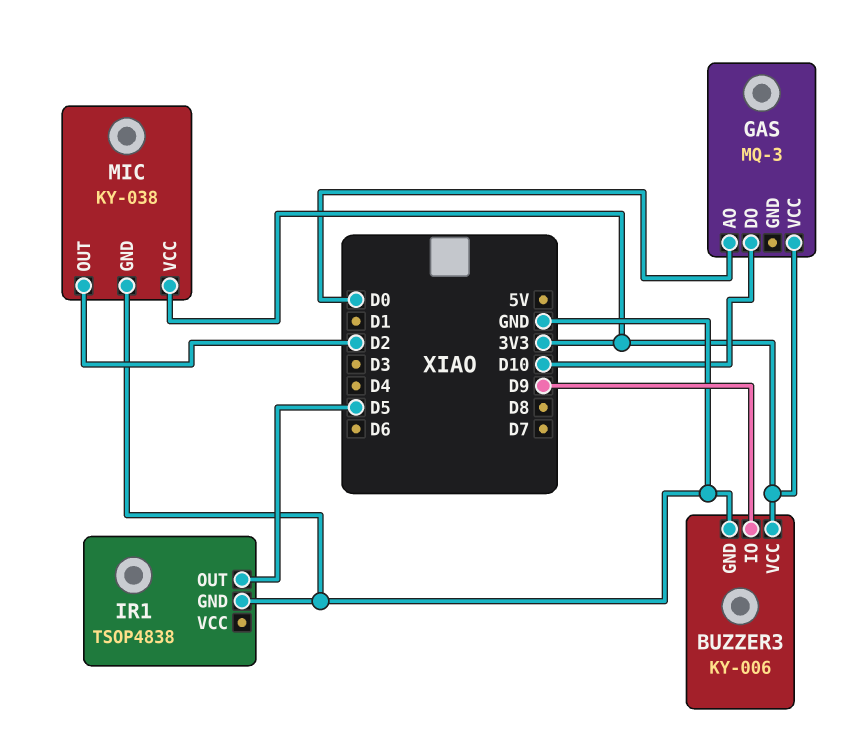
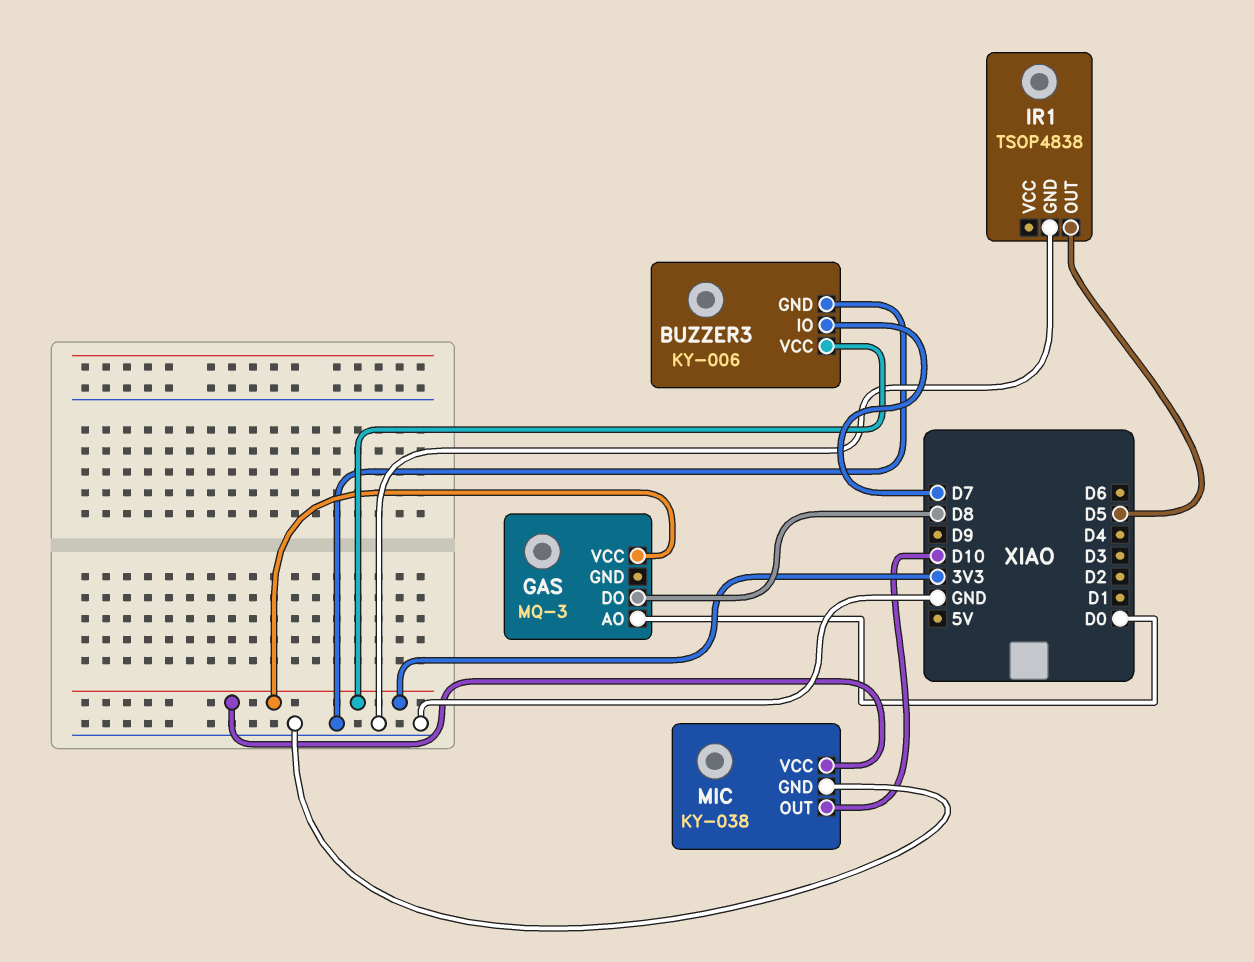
BUZZER3 pin IO: D9 -> D7
GAS pin DO: D10 -> D8
MIC pin OUT: D2 -> D10

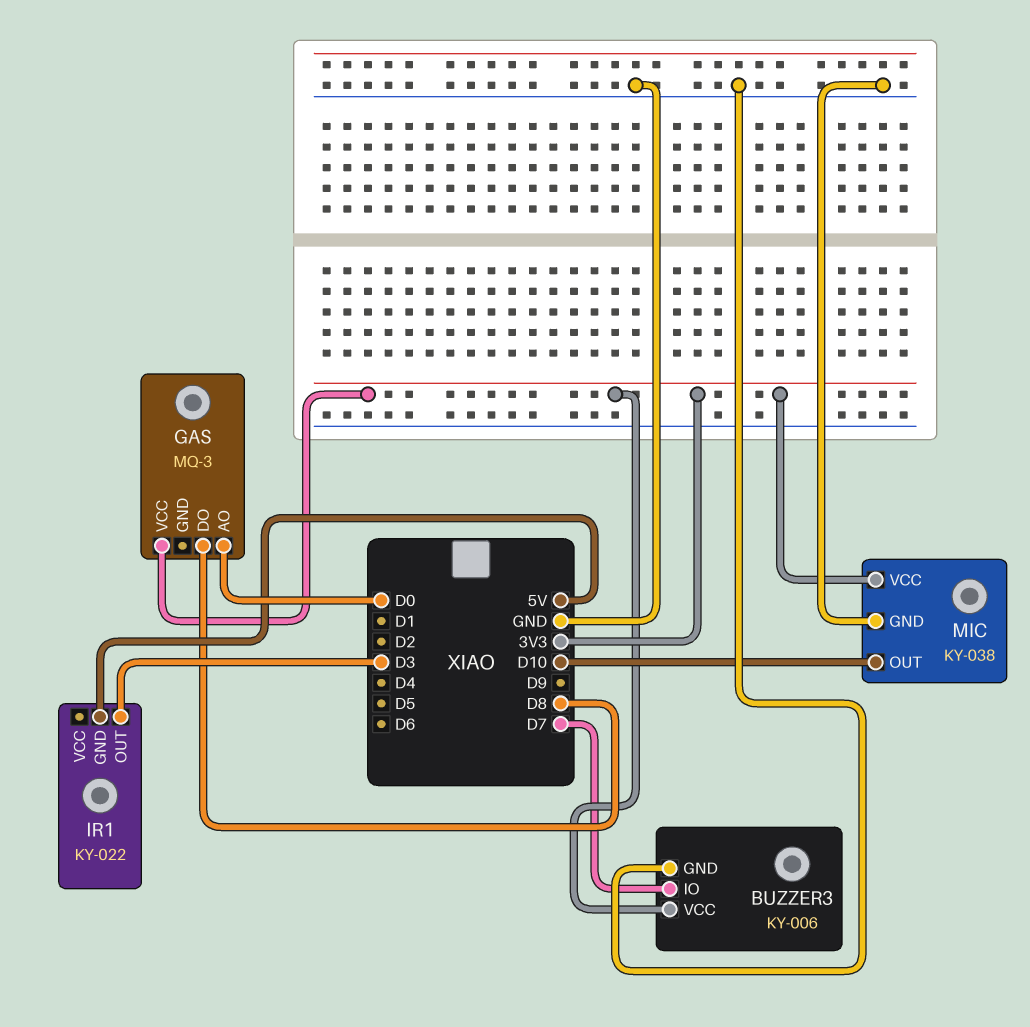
IR1: TSOP4838 -> KY-022
IR1 pin GND: GND -> 5V
IR1 pin OUT: D5 -> D3

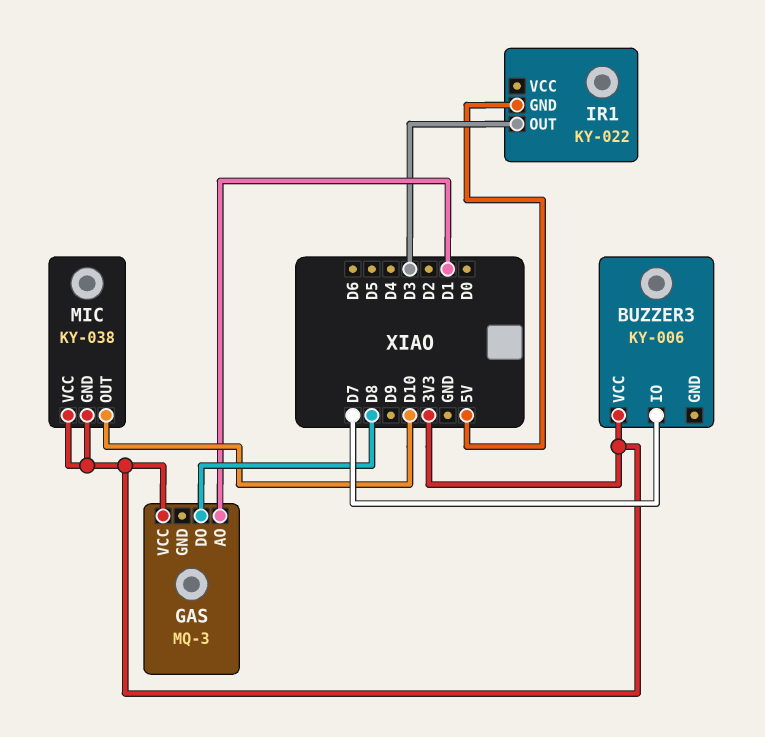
BUZZER3 pin GND: GND -> none
GAS pin AO: D0 -> D1
MIC pin GND: GND -> 3V3

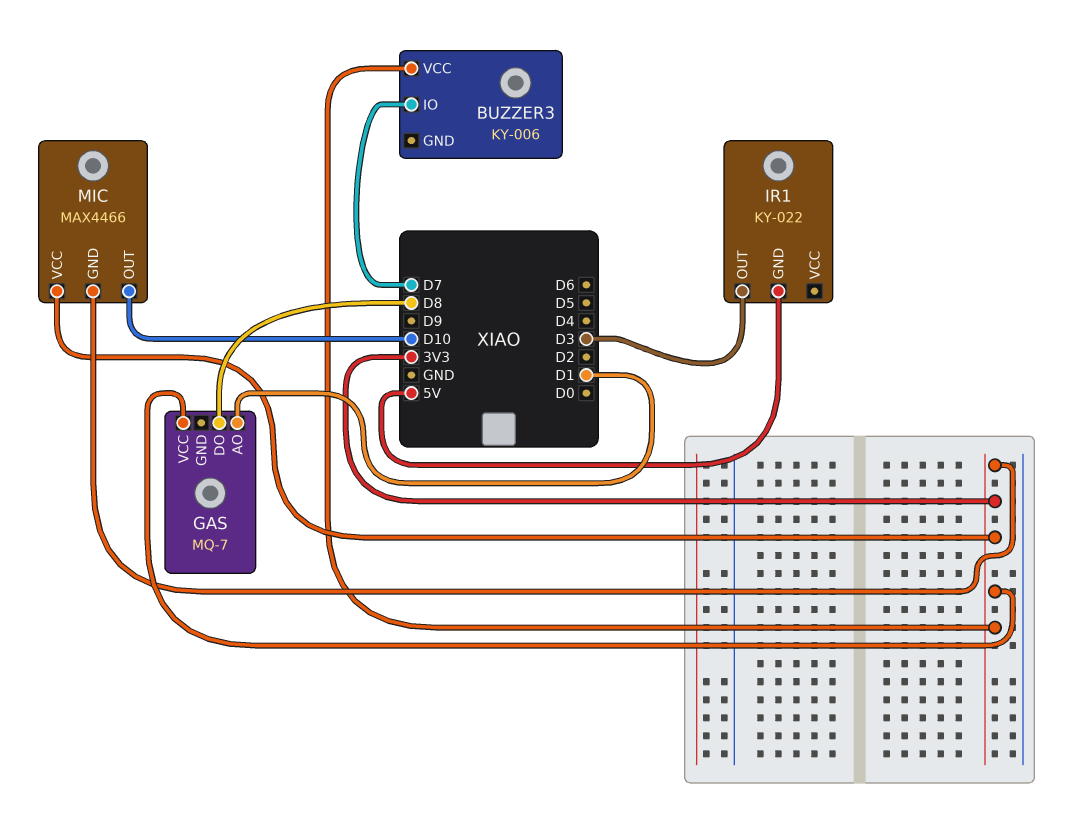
GAS: MQ-3 -> MQ-7
MIC: KY-038 -> MAX4466

